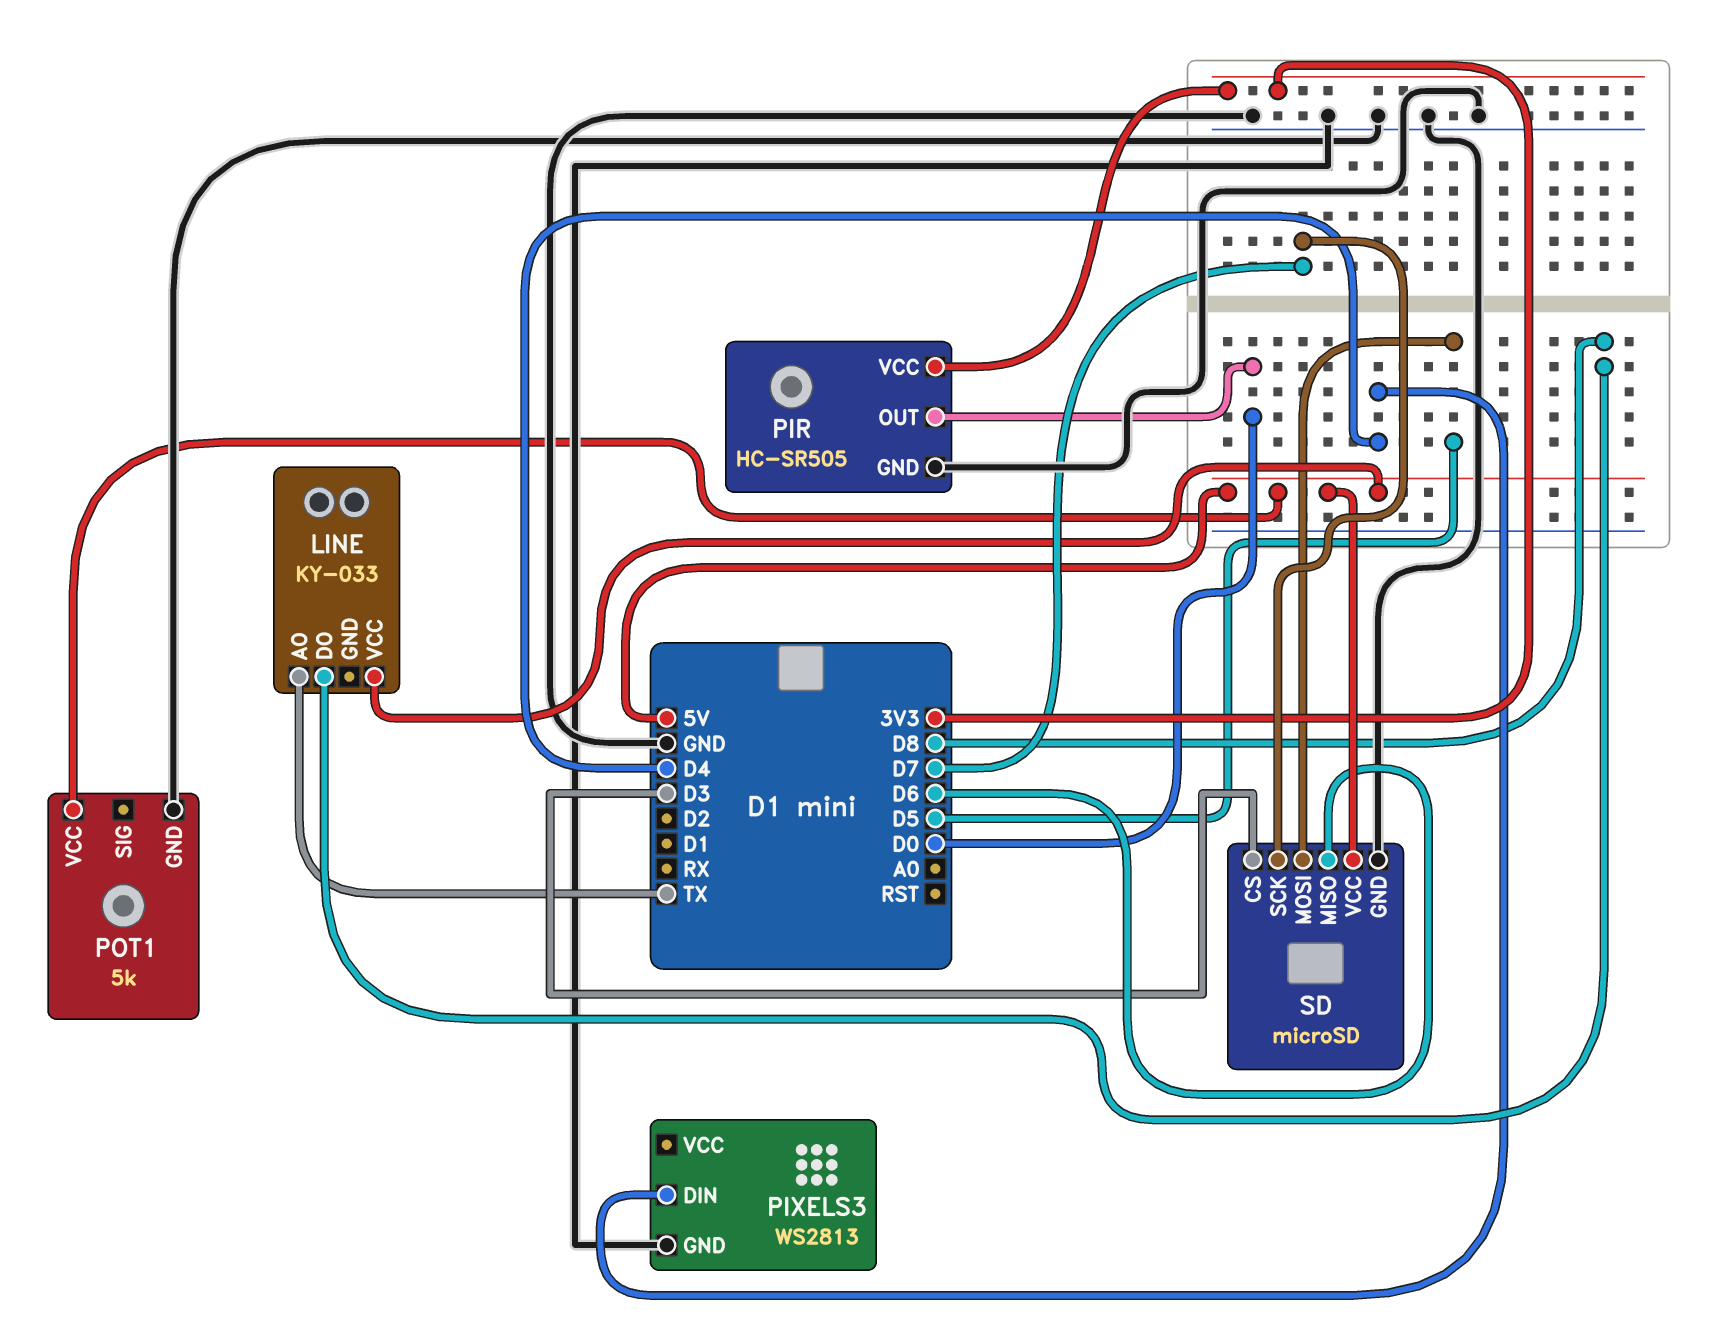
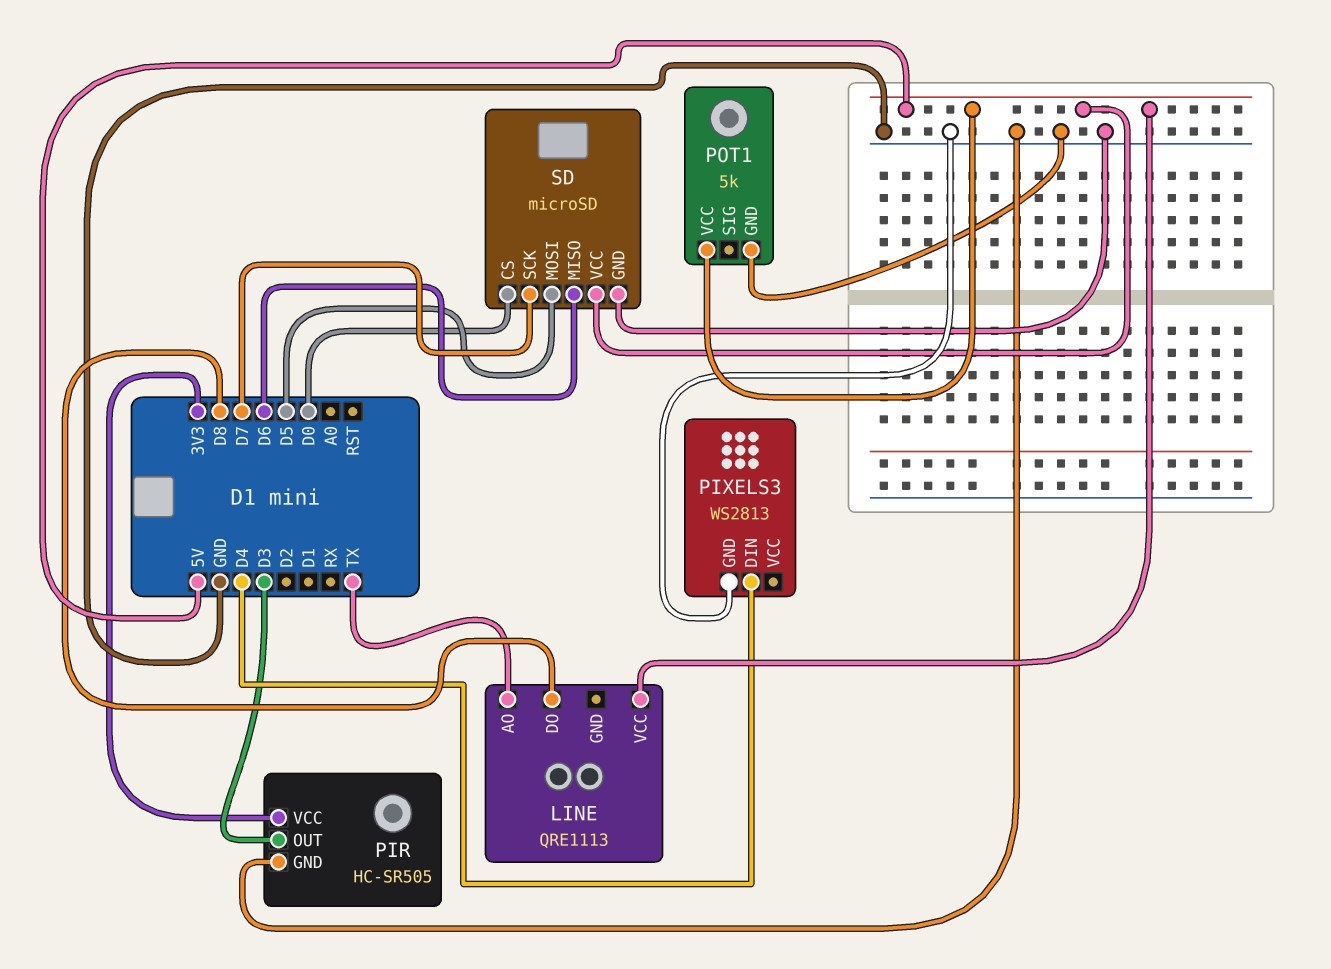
LINE: KY-033 -> QRE1113
PIR pin OUT: D0 -> D3
SD pin CS: D3 -> D0

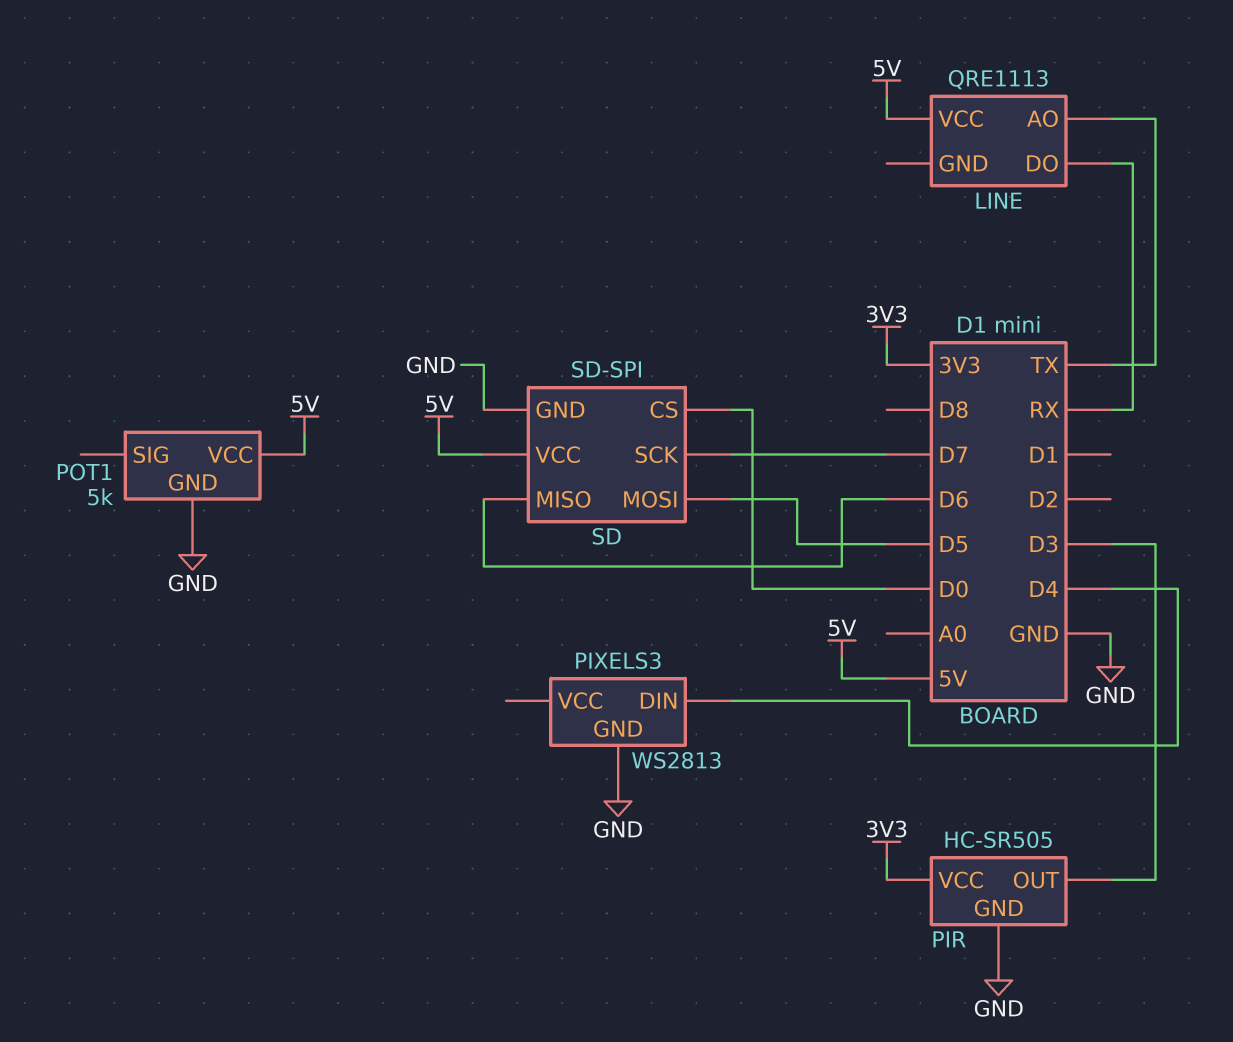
LINE pin DO: D8 -> RX
SD: microSD -> SD-SPI

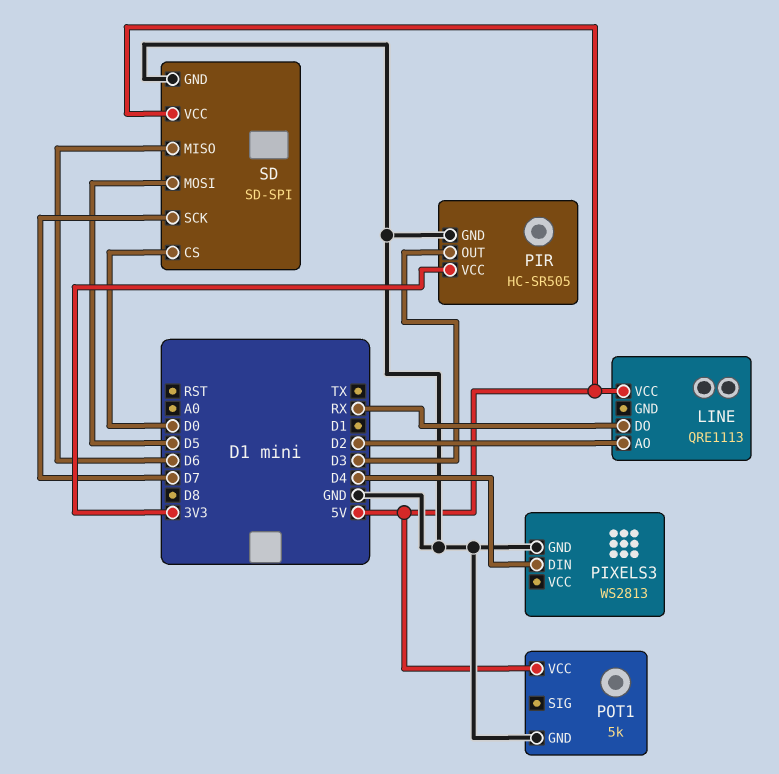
LINE pin AO: TX -> D2

